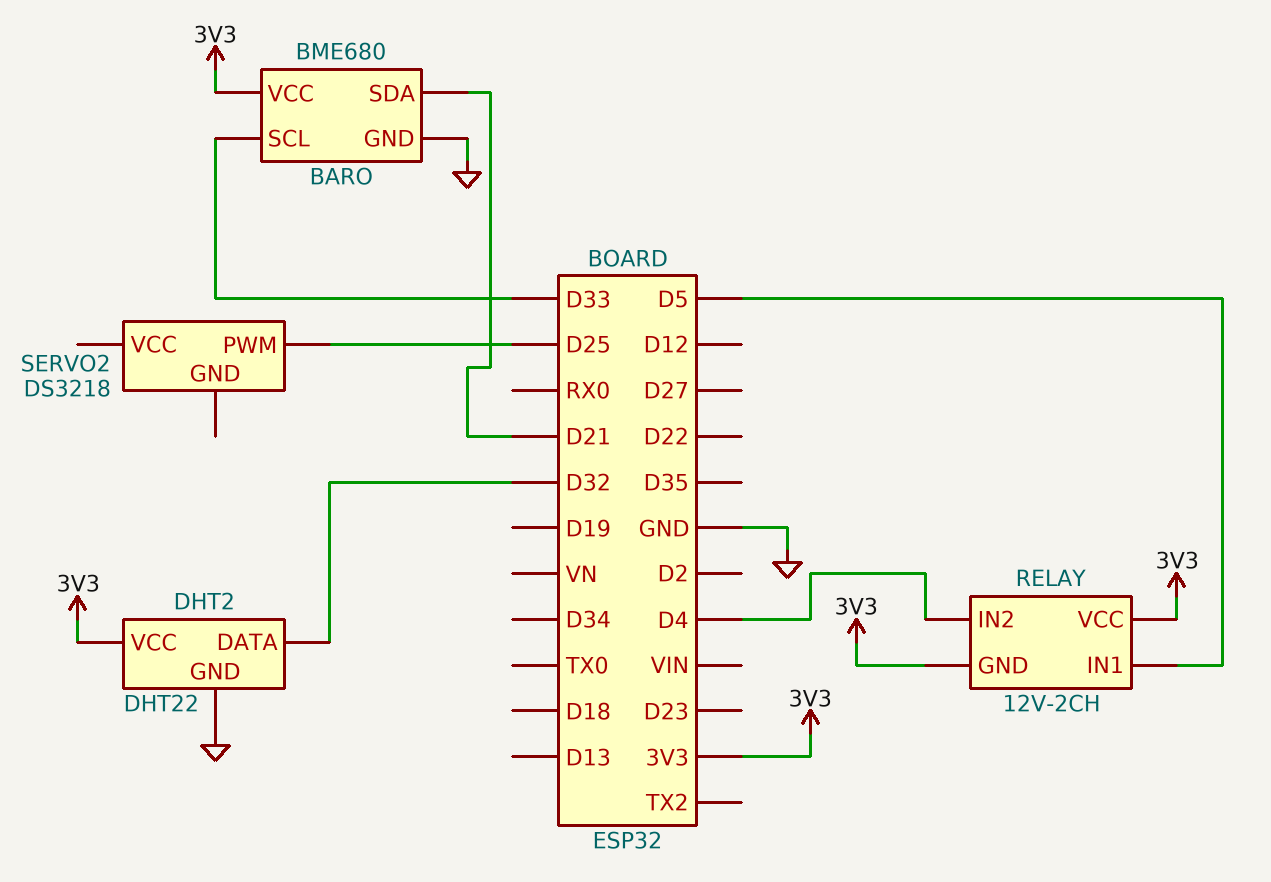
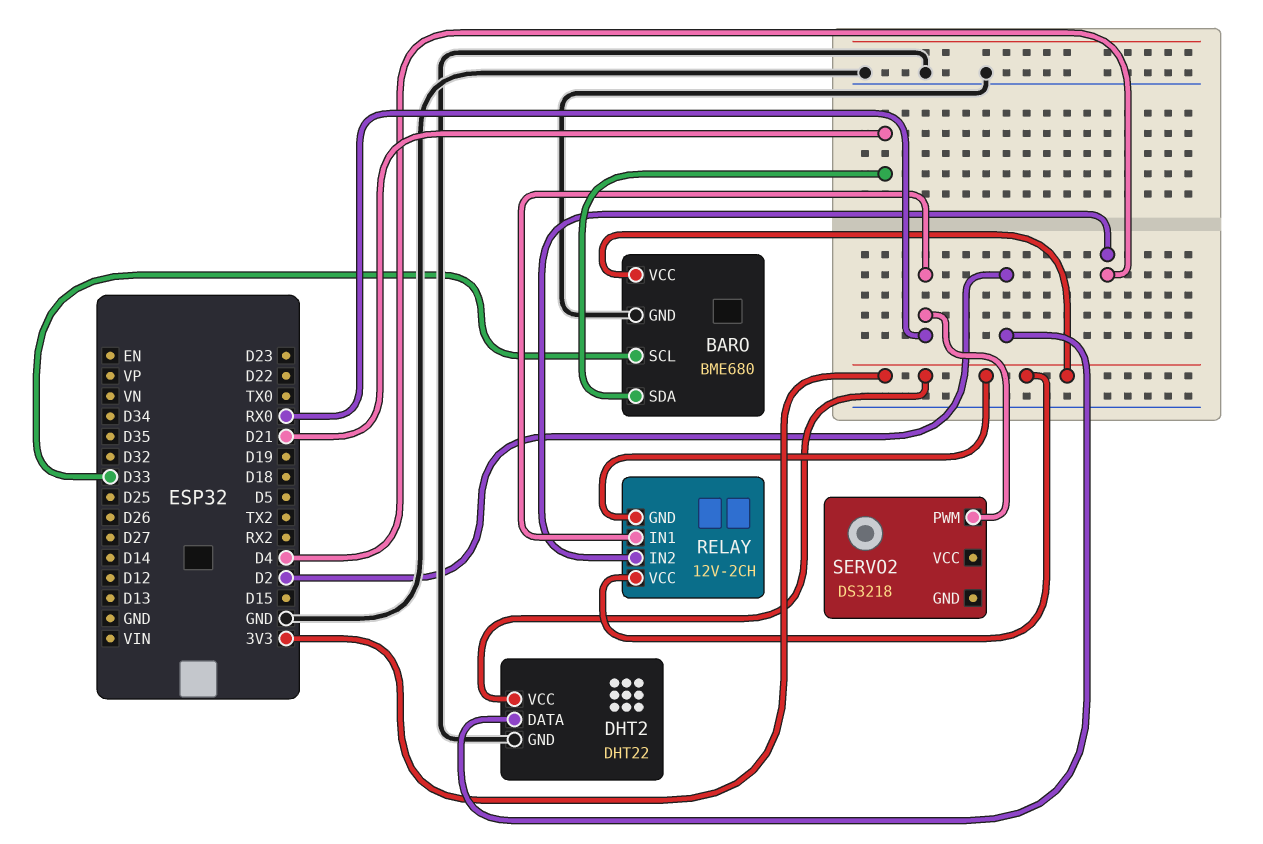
DHT2 pin DATA: D32 -> D2
RELAY pin IN1: D5 -> RX0
SERVO2 pin PWM: D25 -> RX0

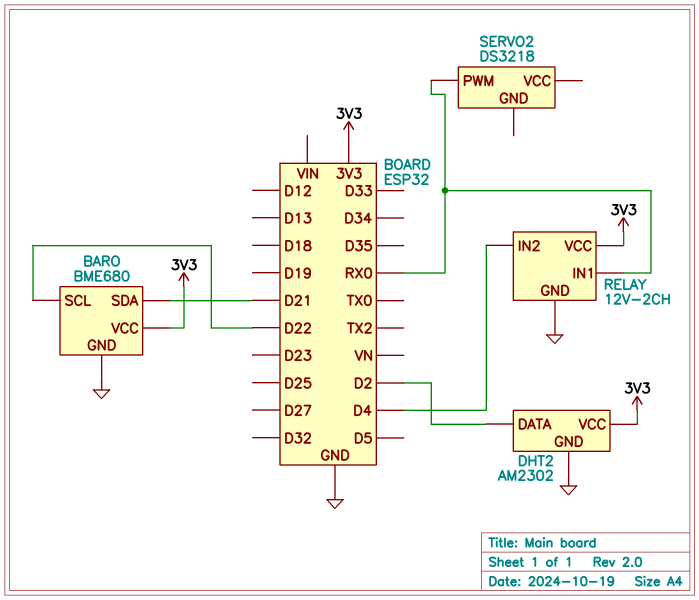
BARO pin SCL: D33 -> D22
DHT2: DHT22 -> AM2302
RELAY pin GND: 3V3 -> GND

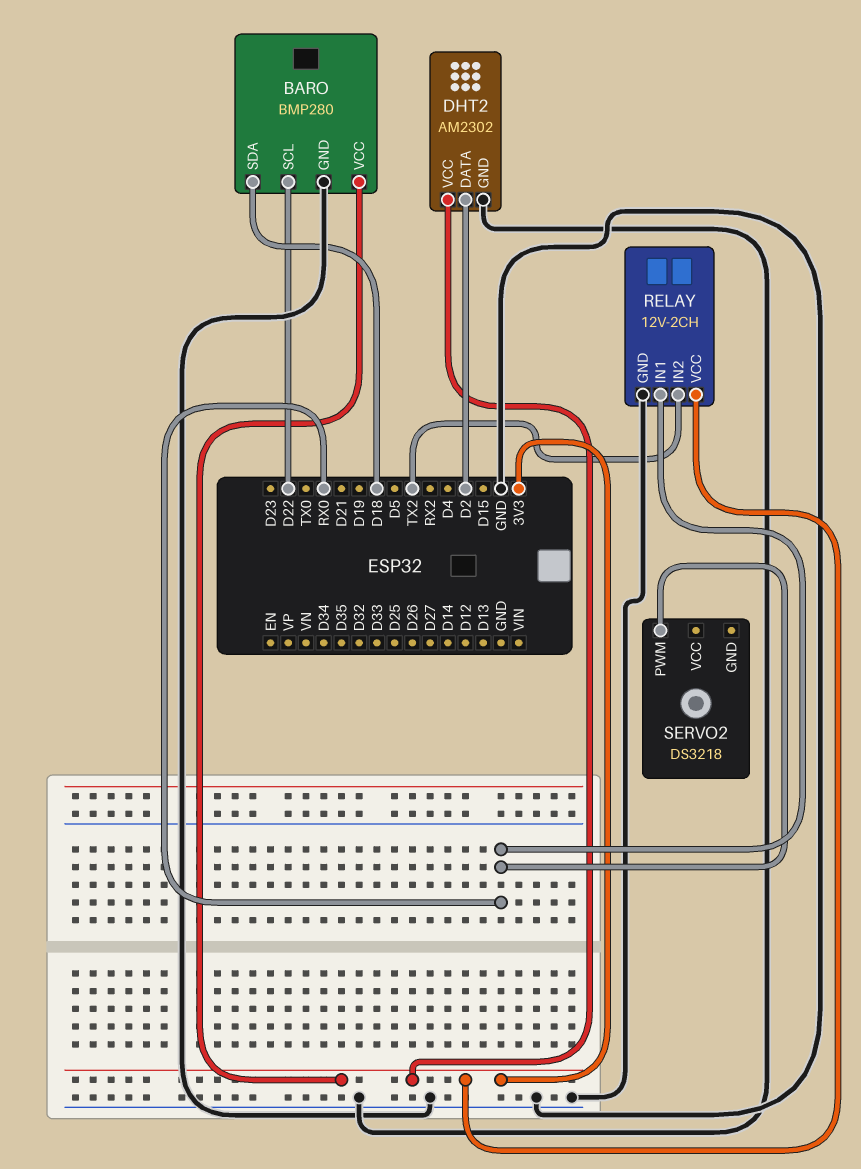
BARO: BME680 -> BMP280
BARO pin SDA: D21 -> D18
RELAY pin IN2: D4 -> TX2

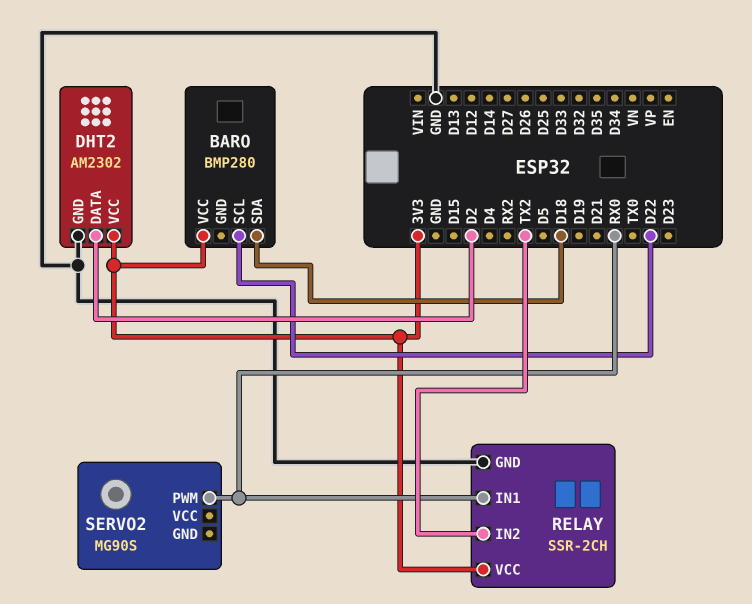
BARO pin GND: GND -> none
RELAY: 12V-2CH -> SSR-2CH
SERVO2: DS3218 -> MG90S

